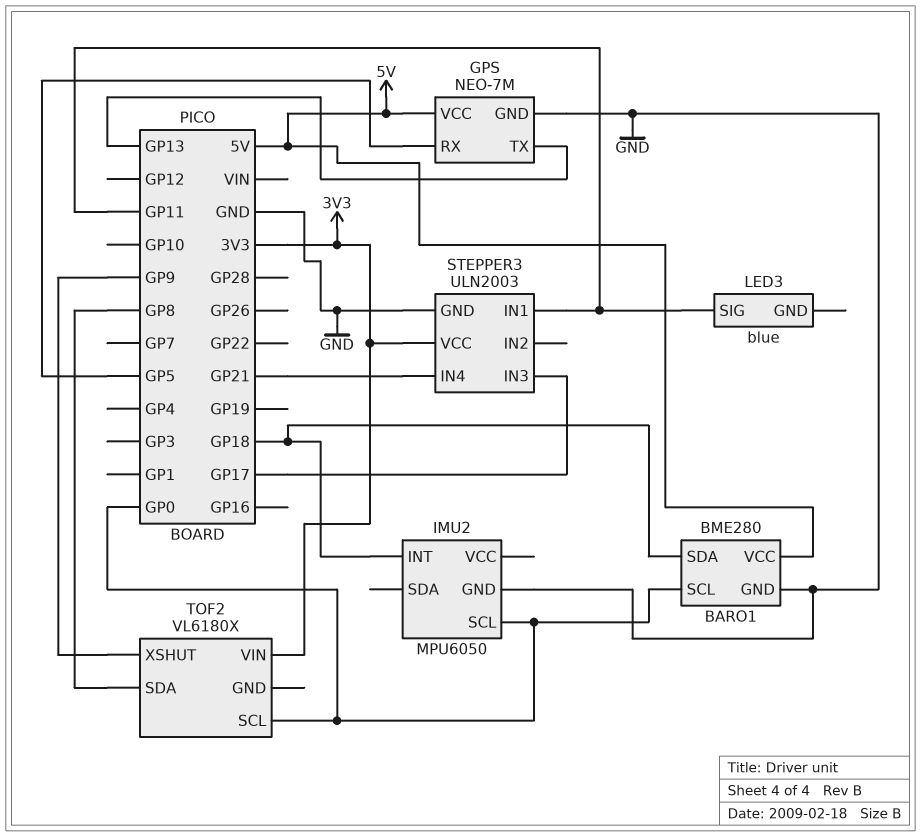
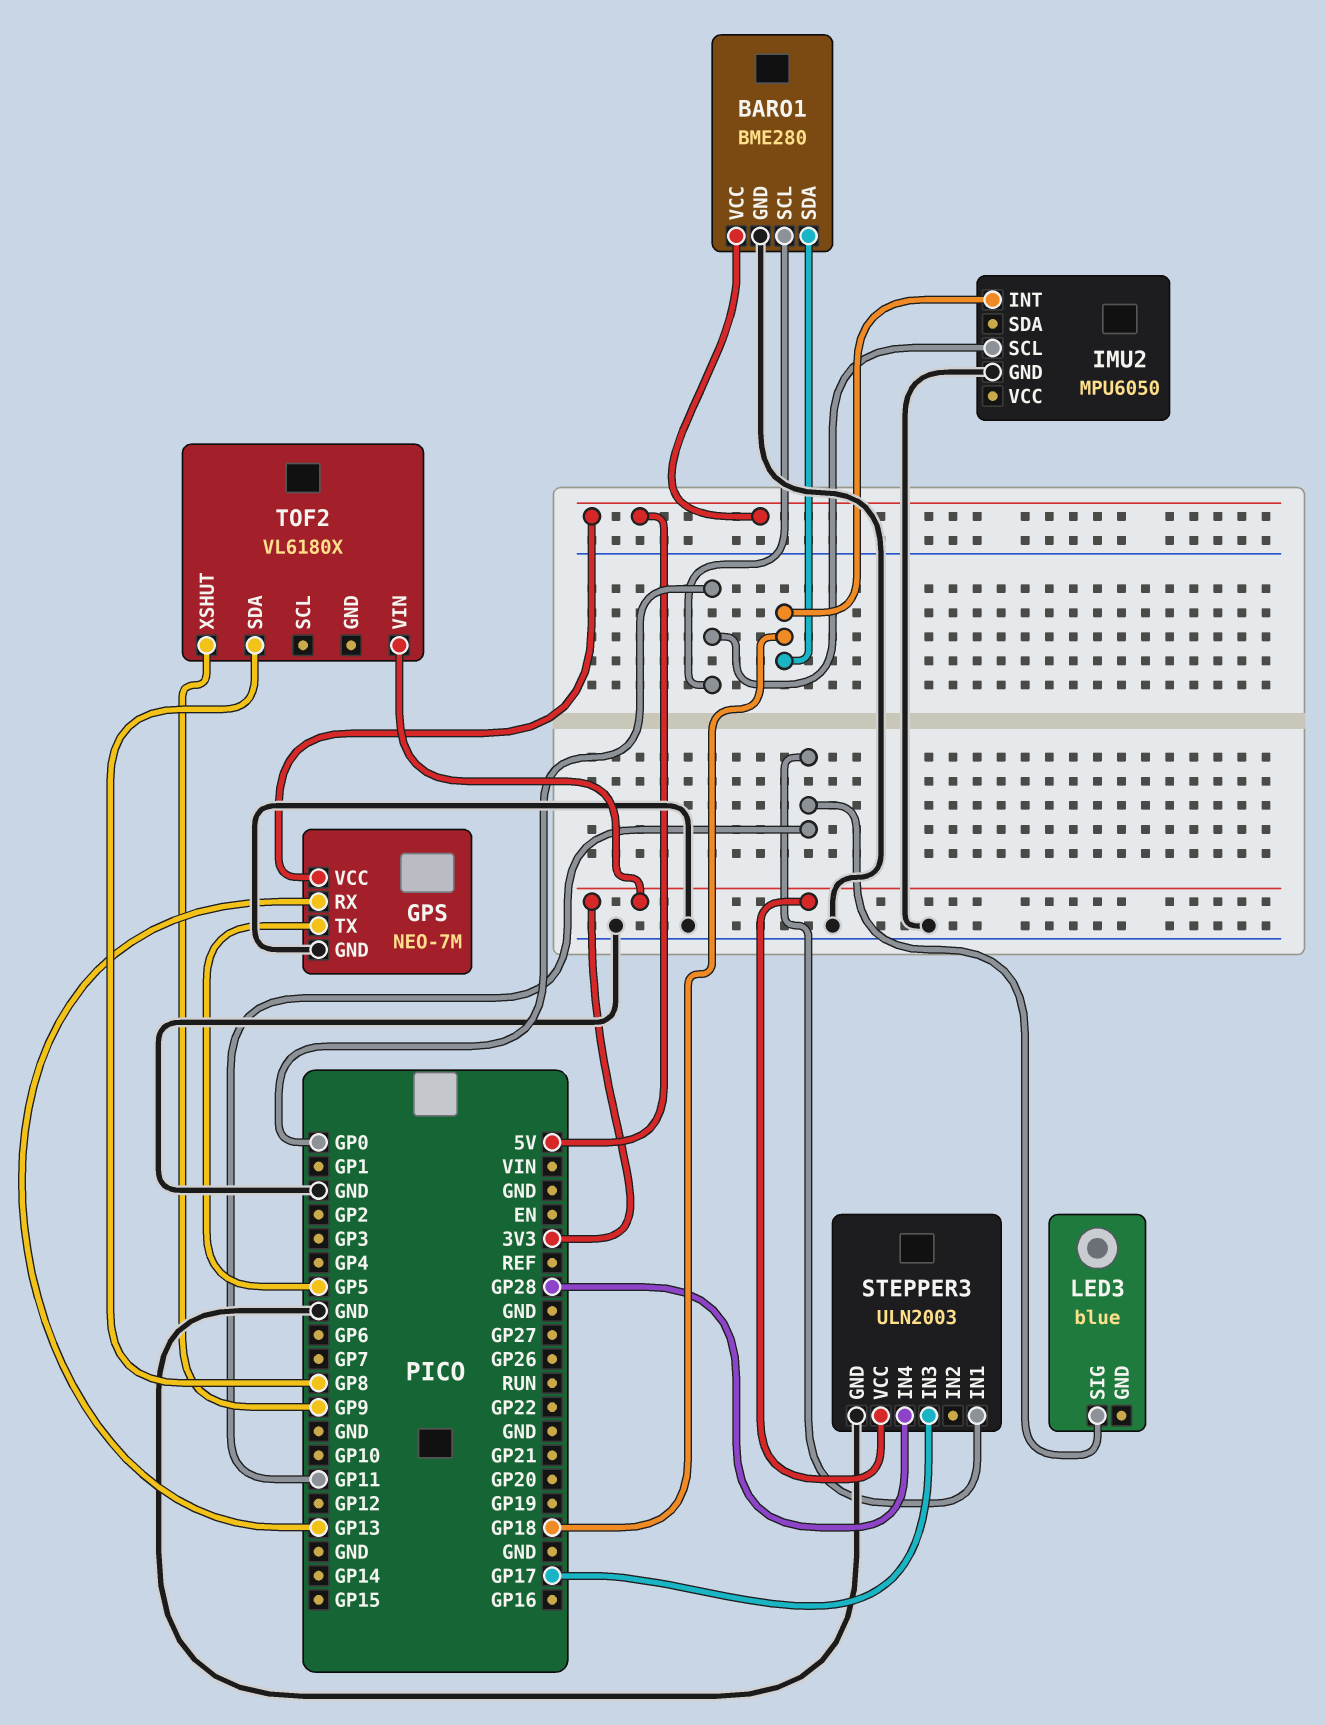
GPS pin RX: GP5 -> GP13
GPS pin TX: GP13 -> GP5
STEPPER3 pin IN4: GP21 -> GP28
TOF2 pin SCL: GP0 -> none

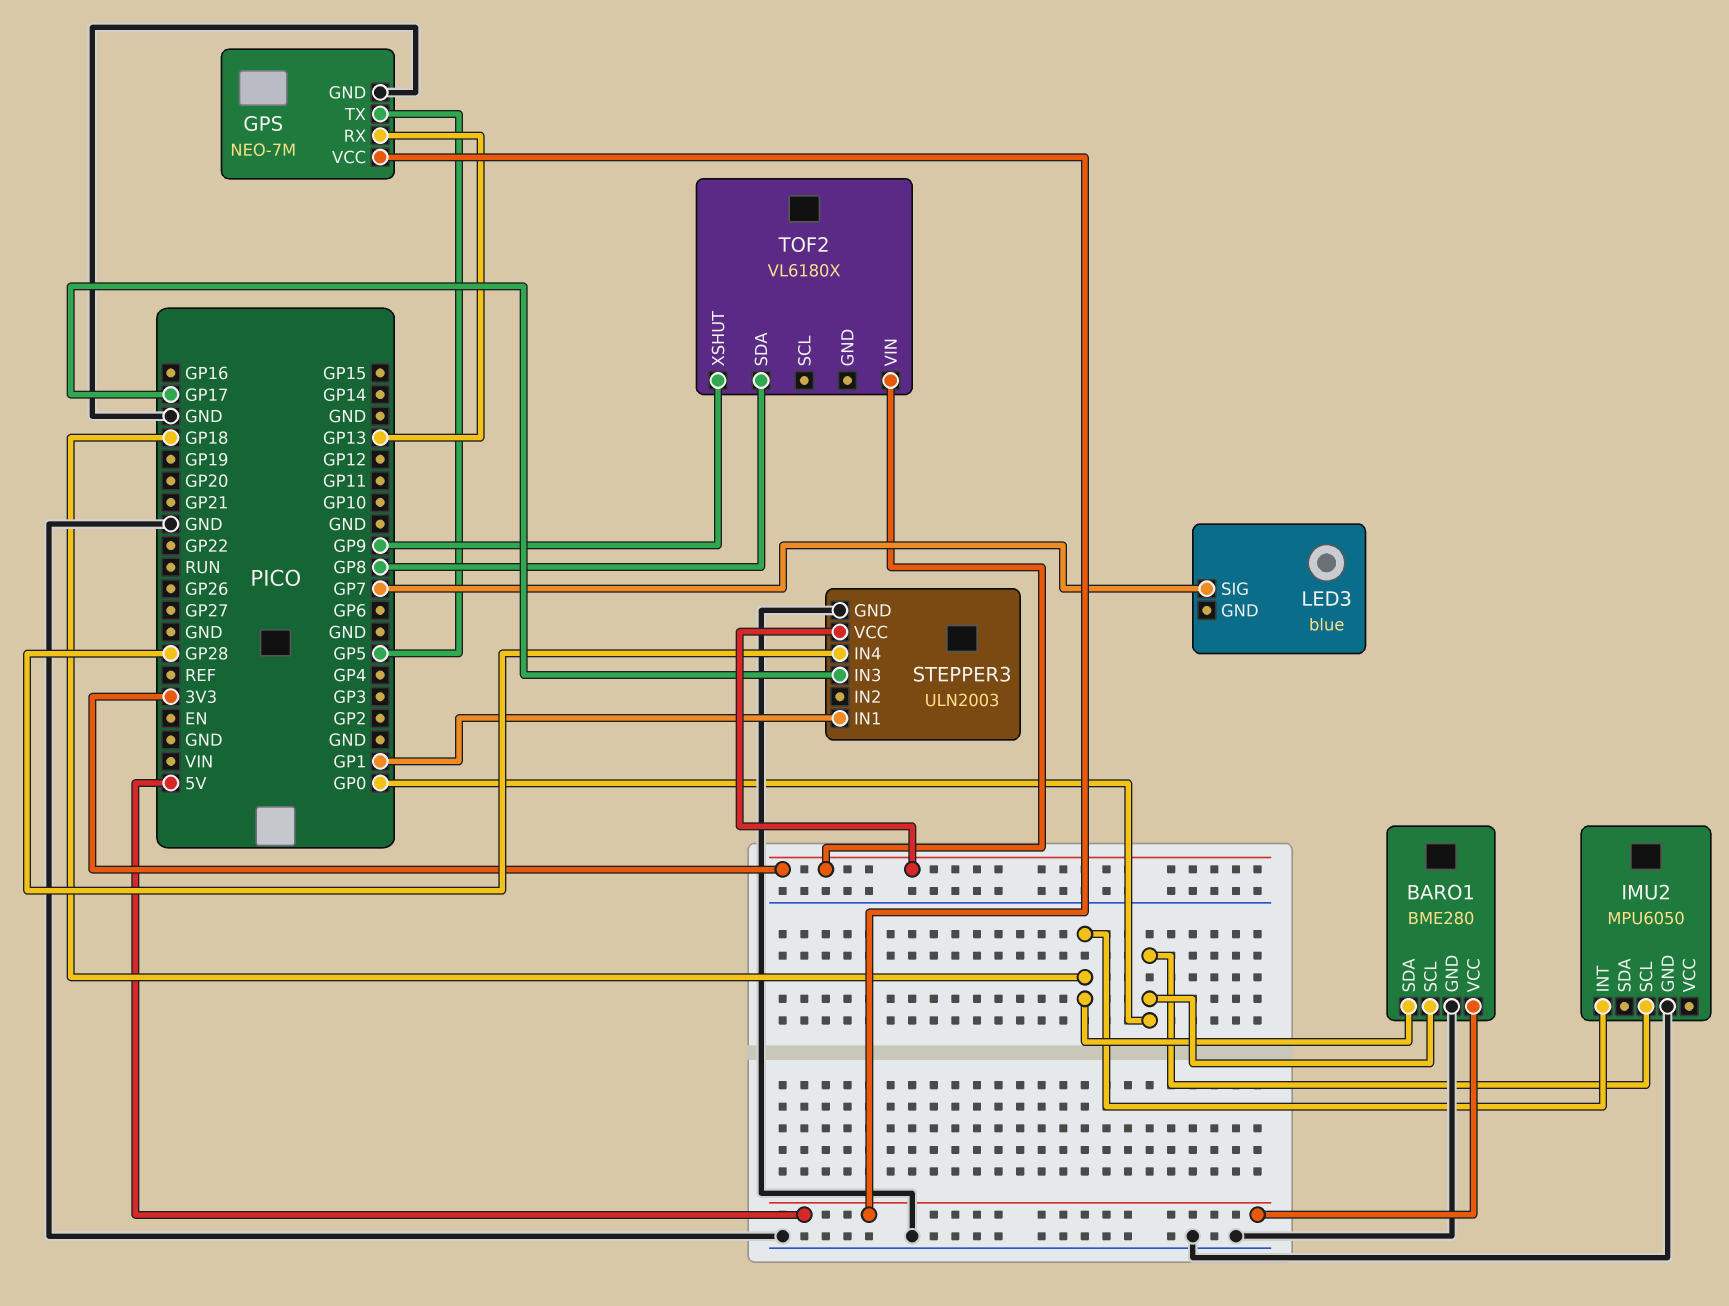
LED3 pin SIG: GP11 -> GP7
STEPPER3 pin IN1: GP11 -> GP1

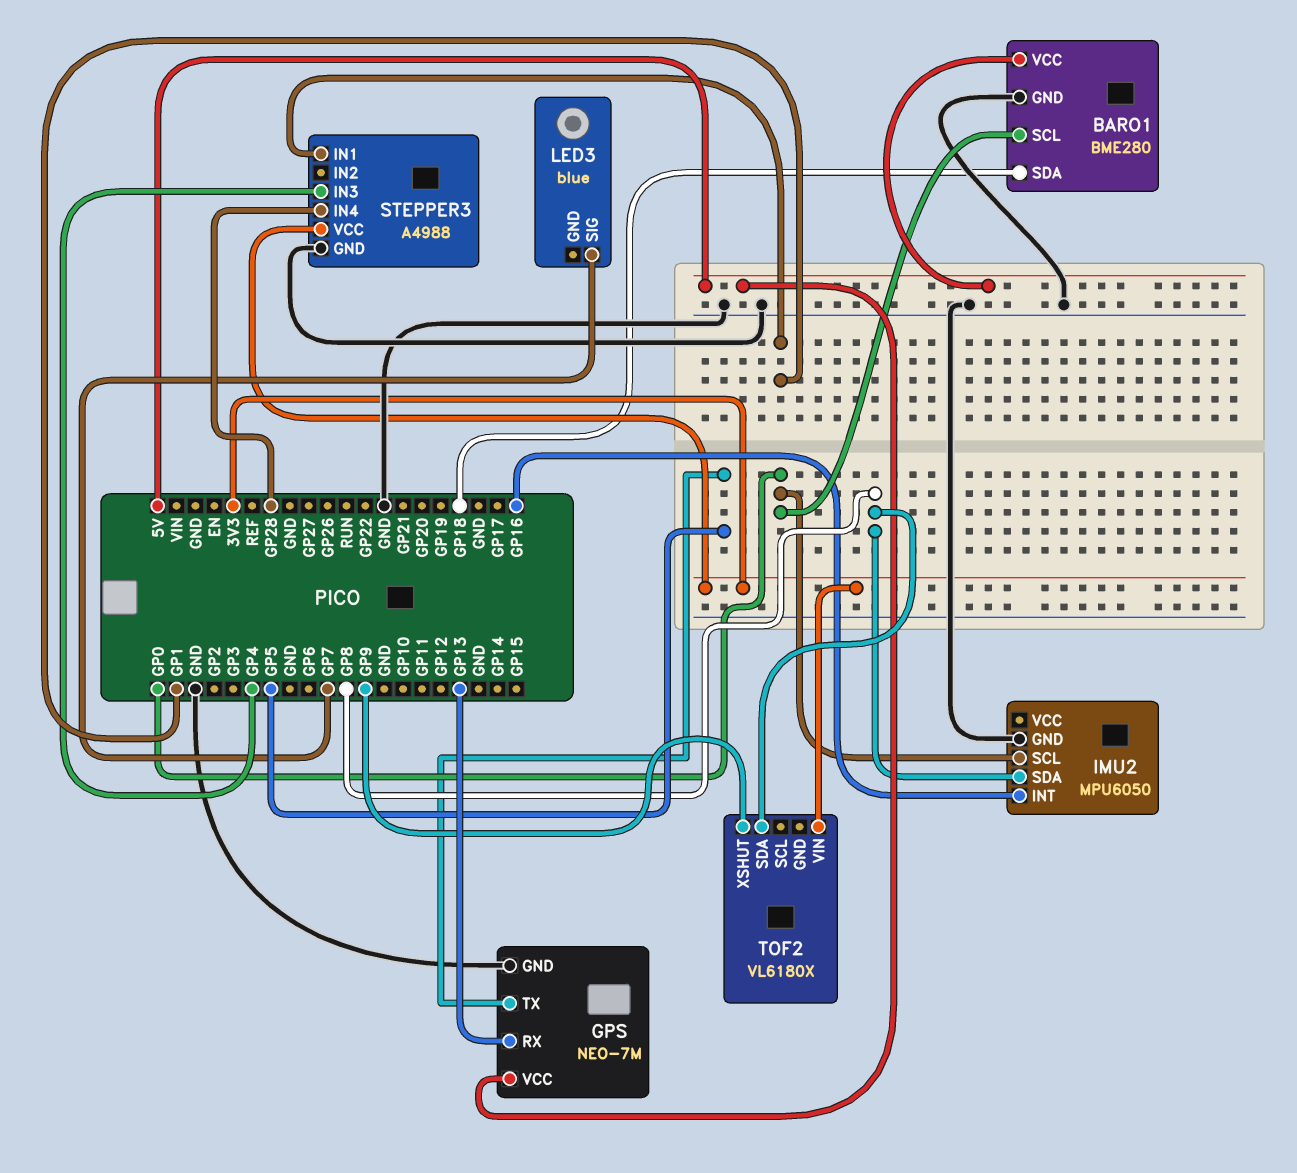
IMU2 pin INT: GP18 -> GP16
IMU2 pin SDA: none -> GP8
STEPPER3: ULN2003 -> A4988
STEPPER3 pin IN3: GP17 -> GP4

